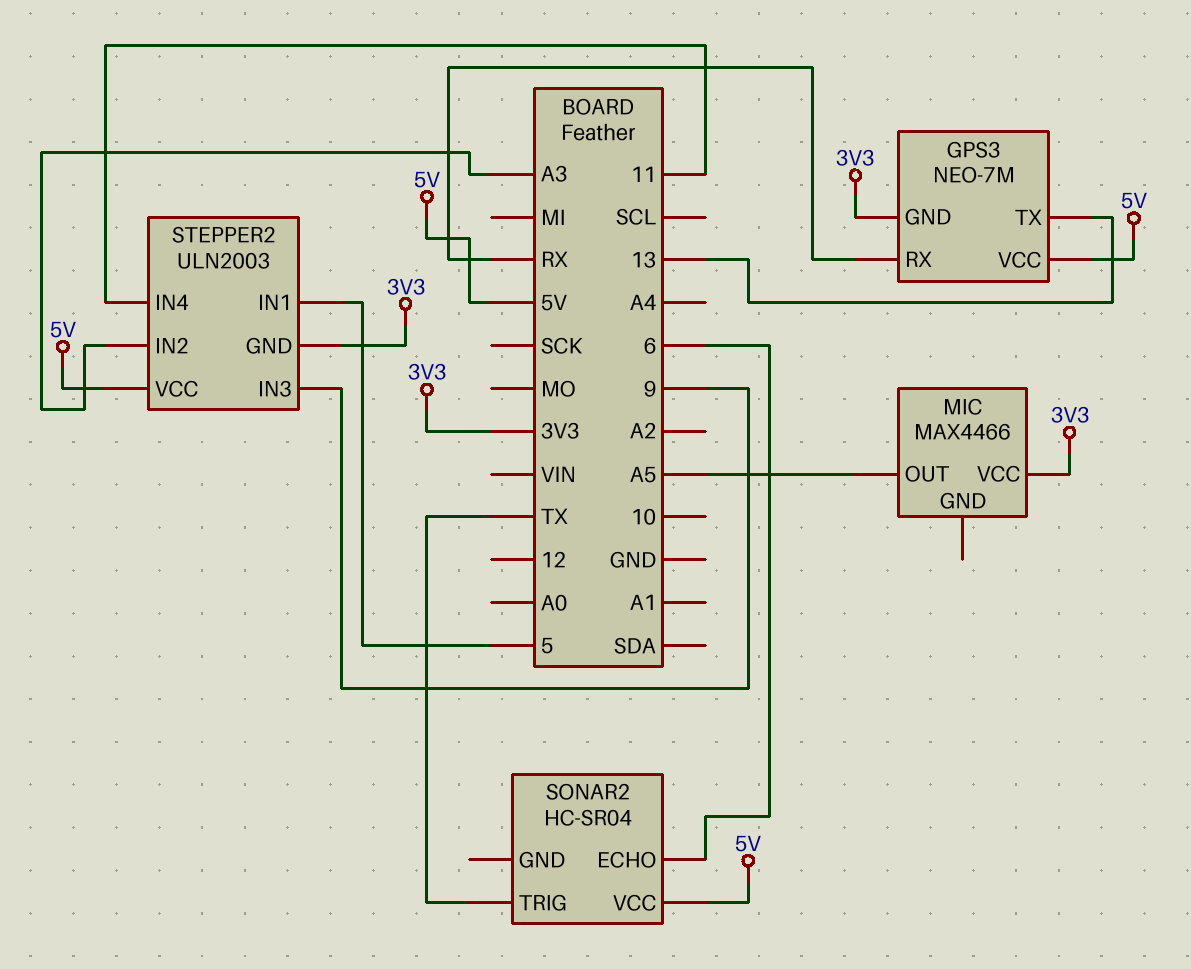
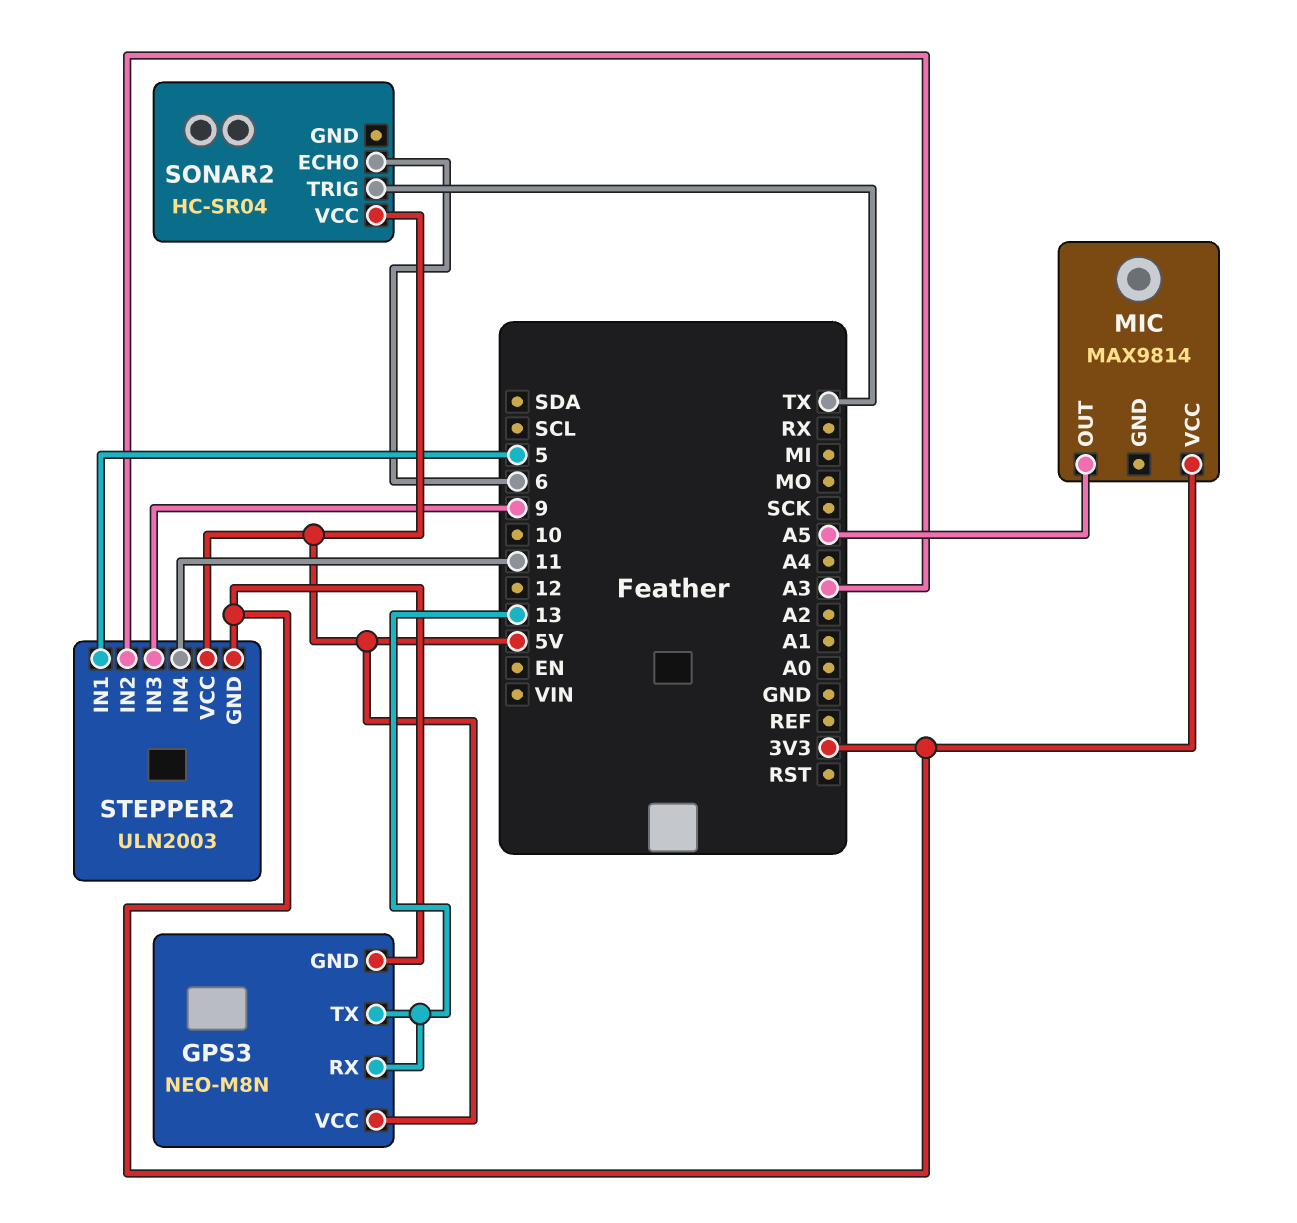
GPS3: NEO-7M -> NEO-M8N
GPS3 pin RX: RX -> 13
MIC: MAX4466 -> MAX9814

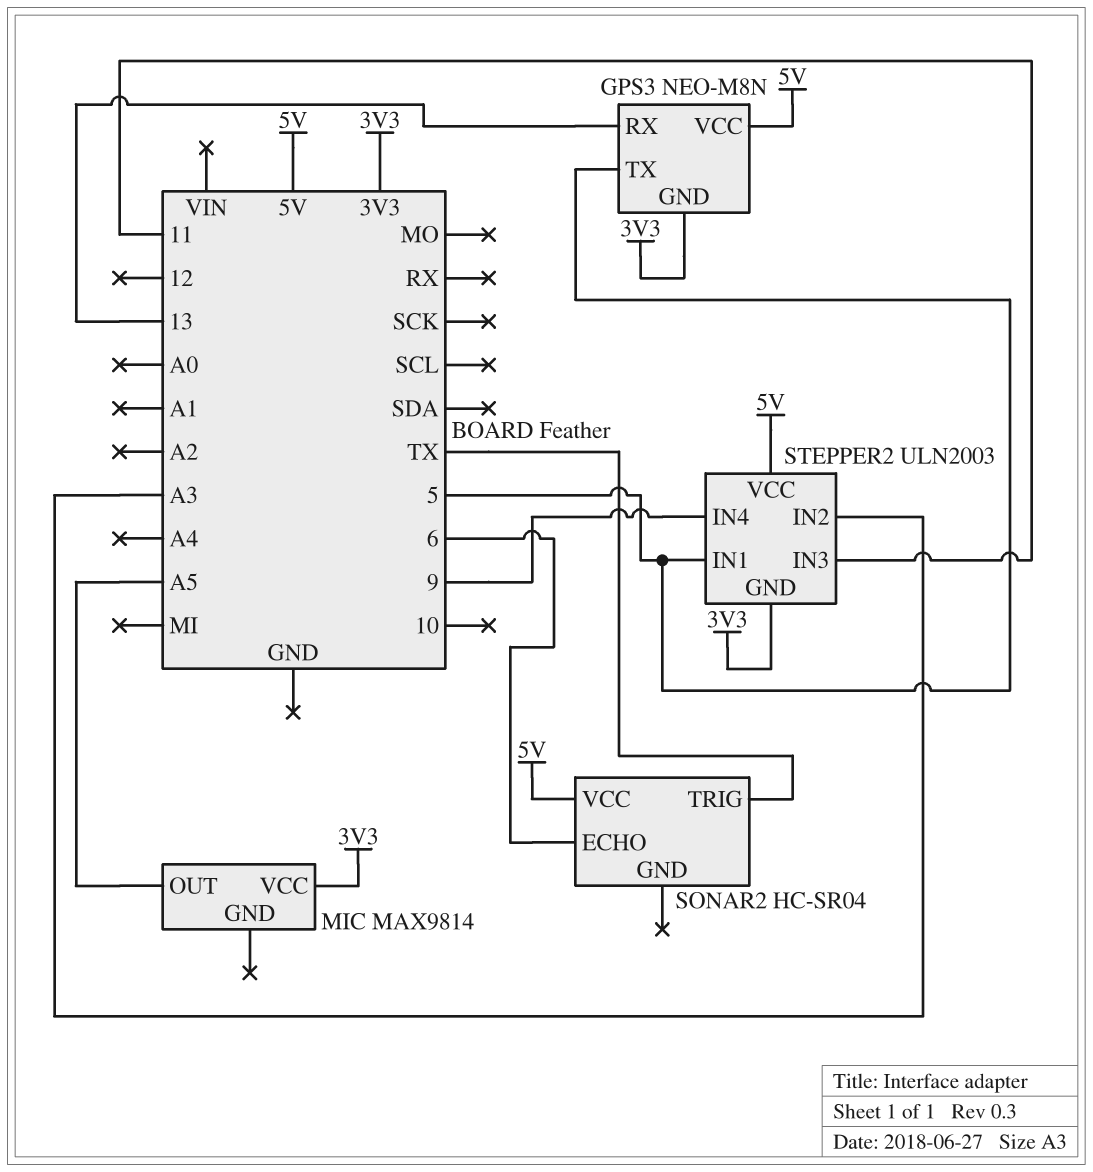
GPS3 pin TX: 13 -> 5
STEPPER2 pin IN3: 9 -> 11
STEPPER2 pin IN4: 11 -> 9

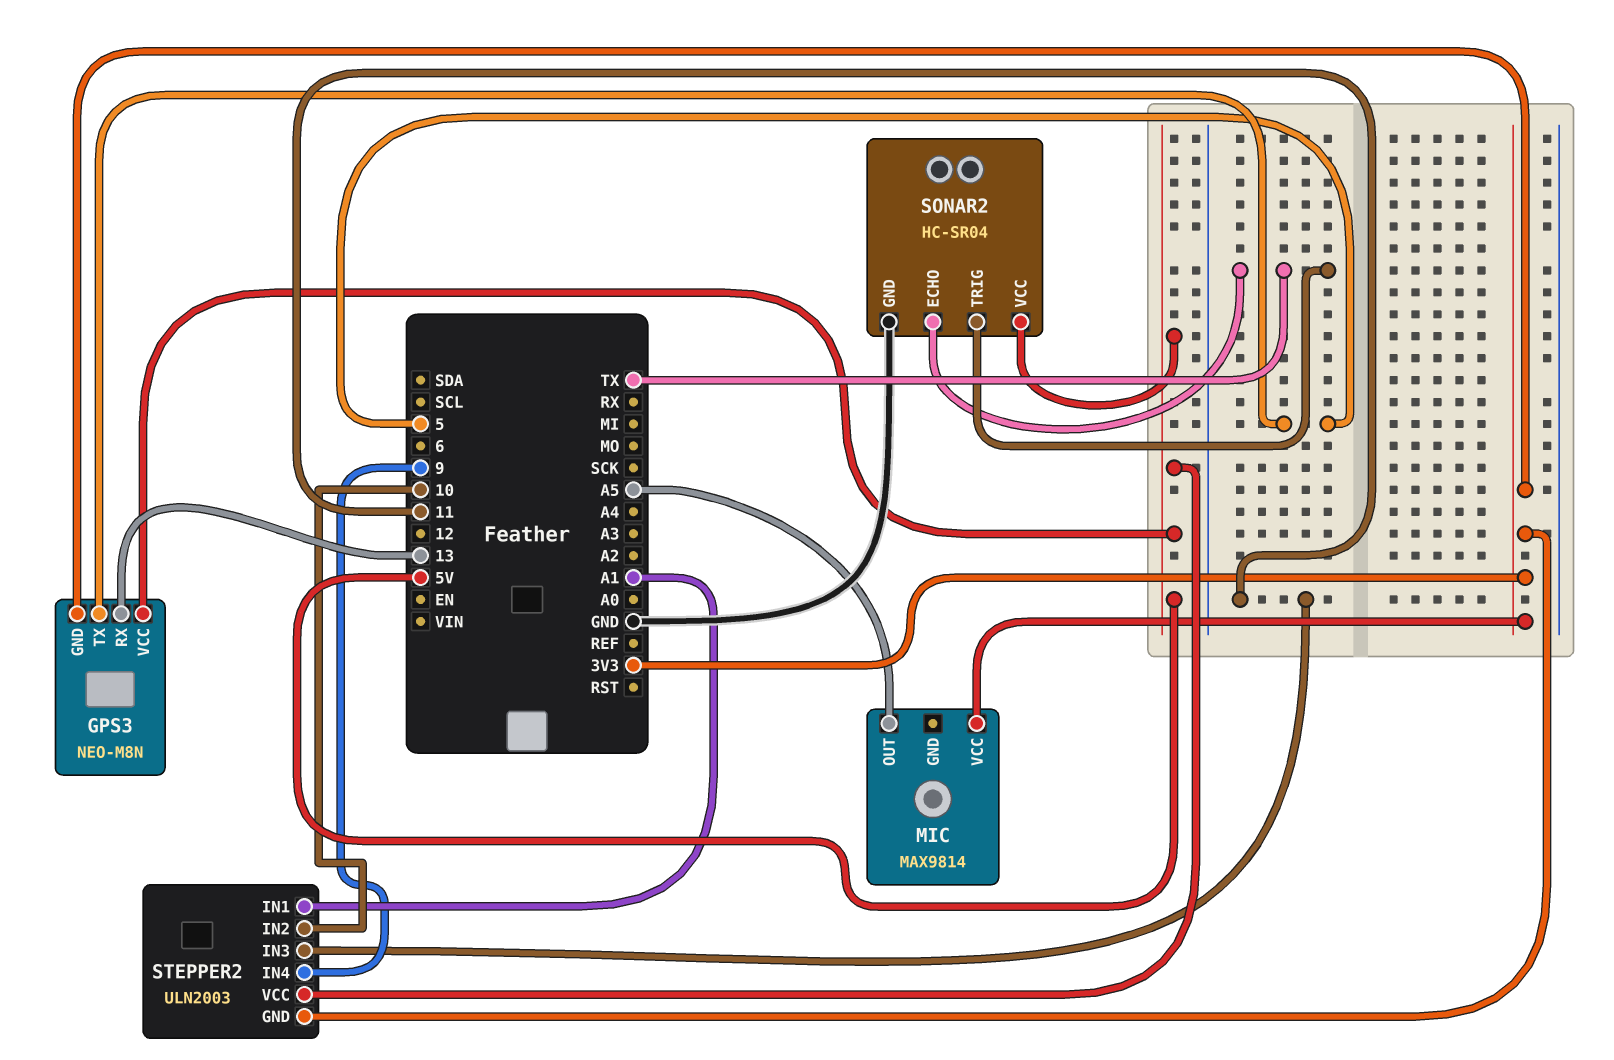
SONAR2 pin ECHO: 6 -> TX
SONAR2 pin GND: none -> GND
STEPPER2 pin IN1: 5 -> A1
STEPPER2 pin IN2: A3 -> 10

